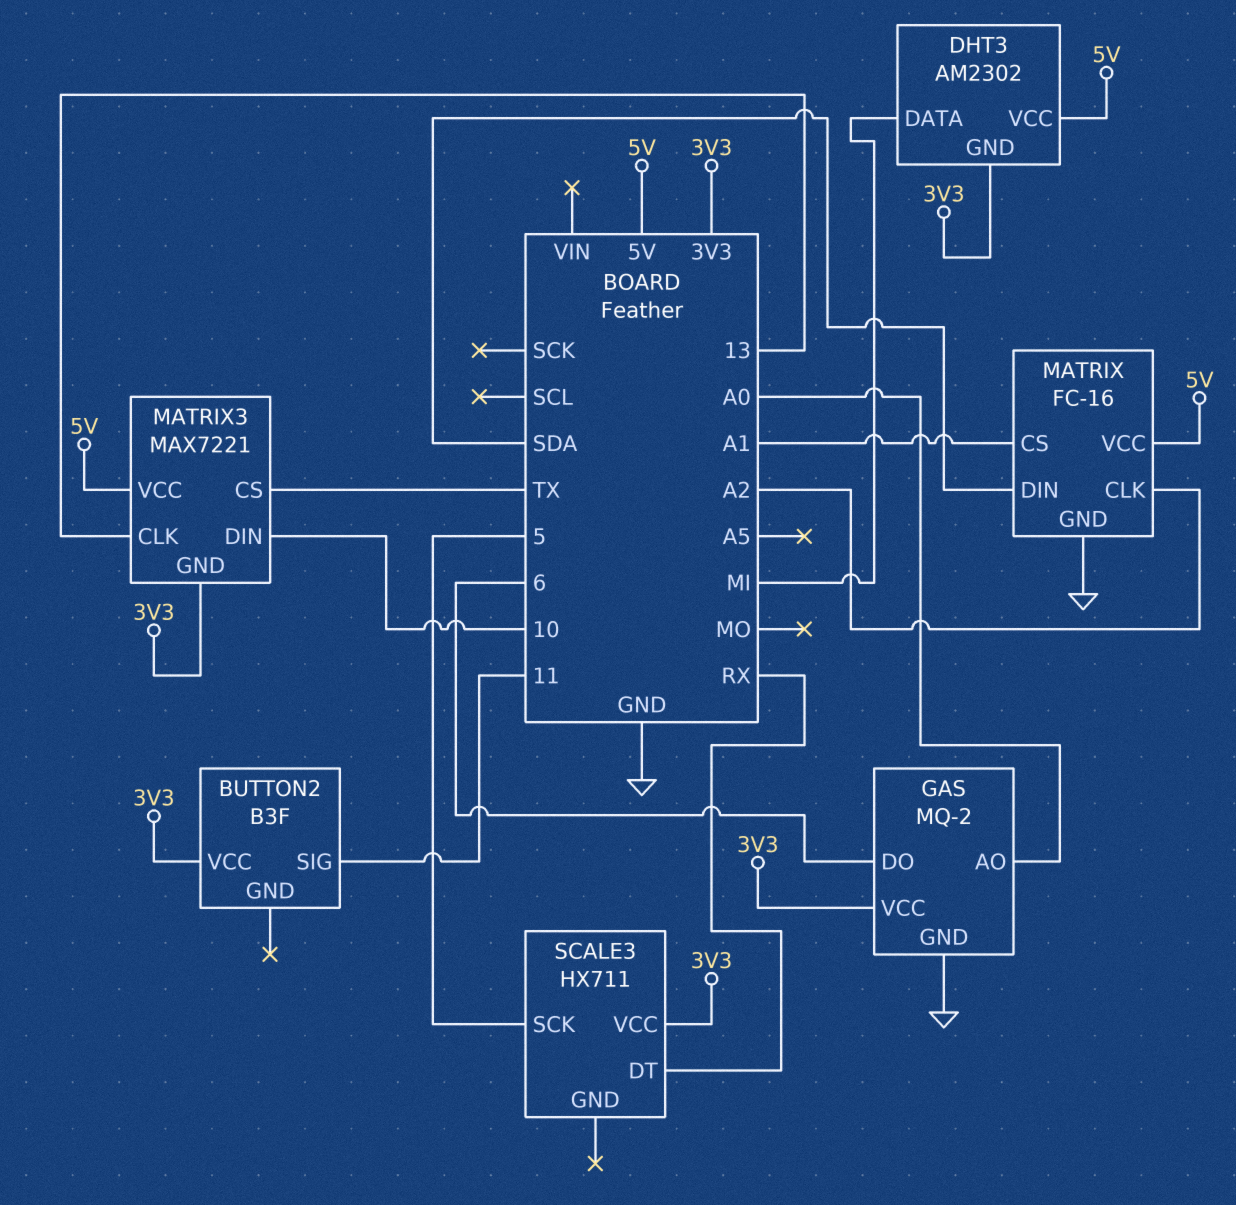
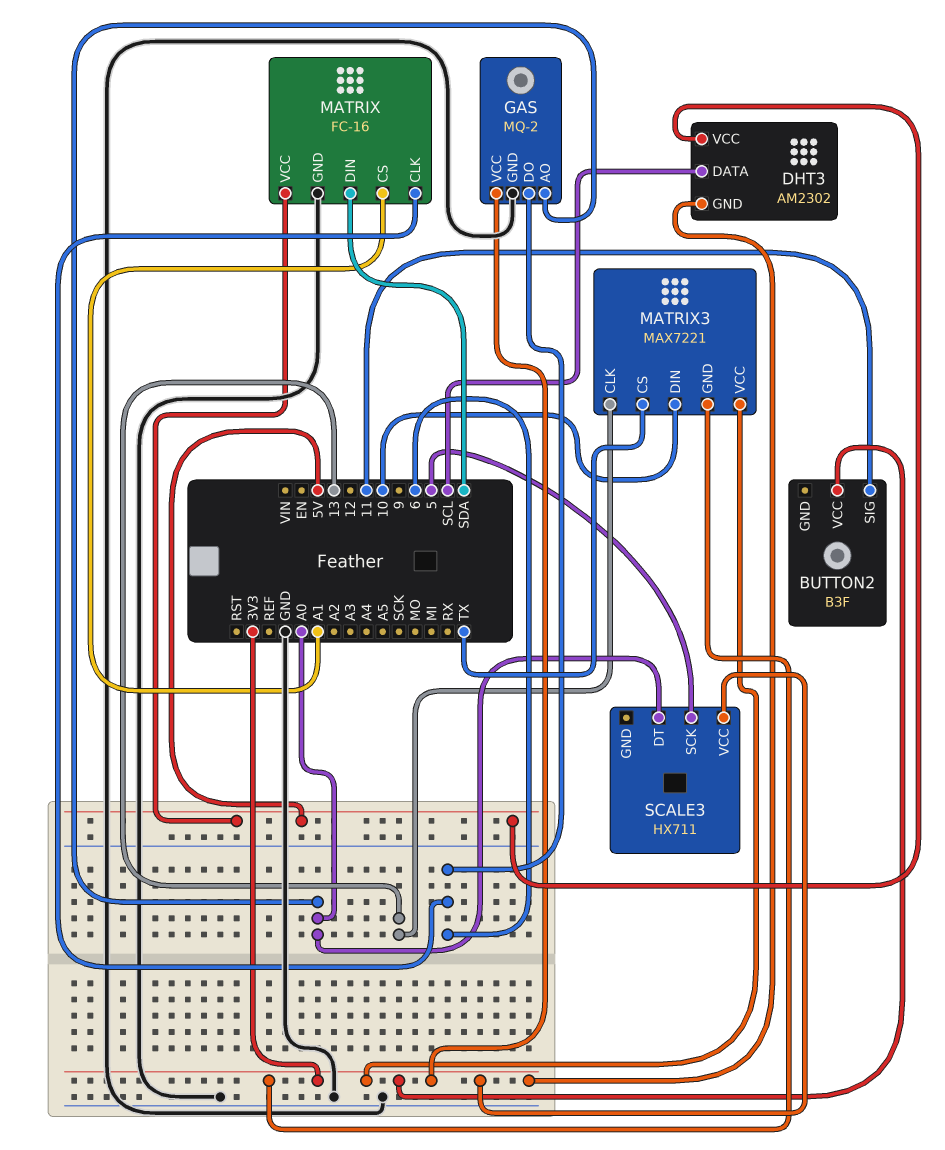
DHT3 pin DATA: MI -> SCL
MATRIX pin CLK: A2 -> 6
MATRIX3 pin VCC: 5V -> 3V3
SCALE3 pin DT: RX -> A0

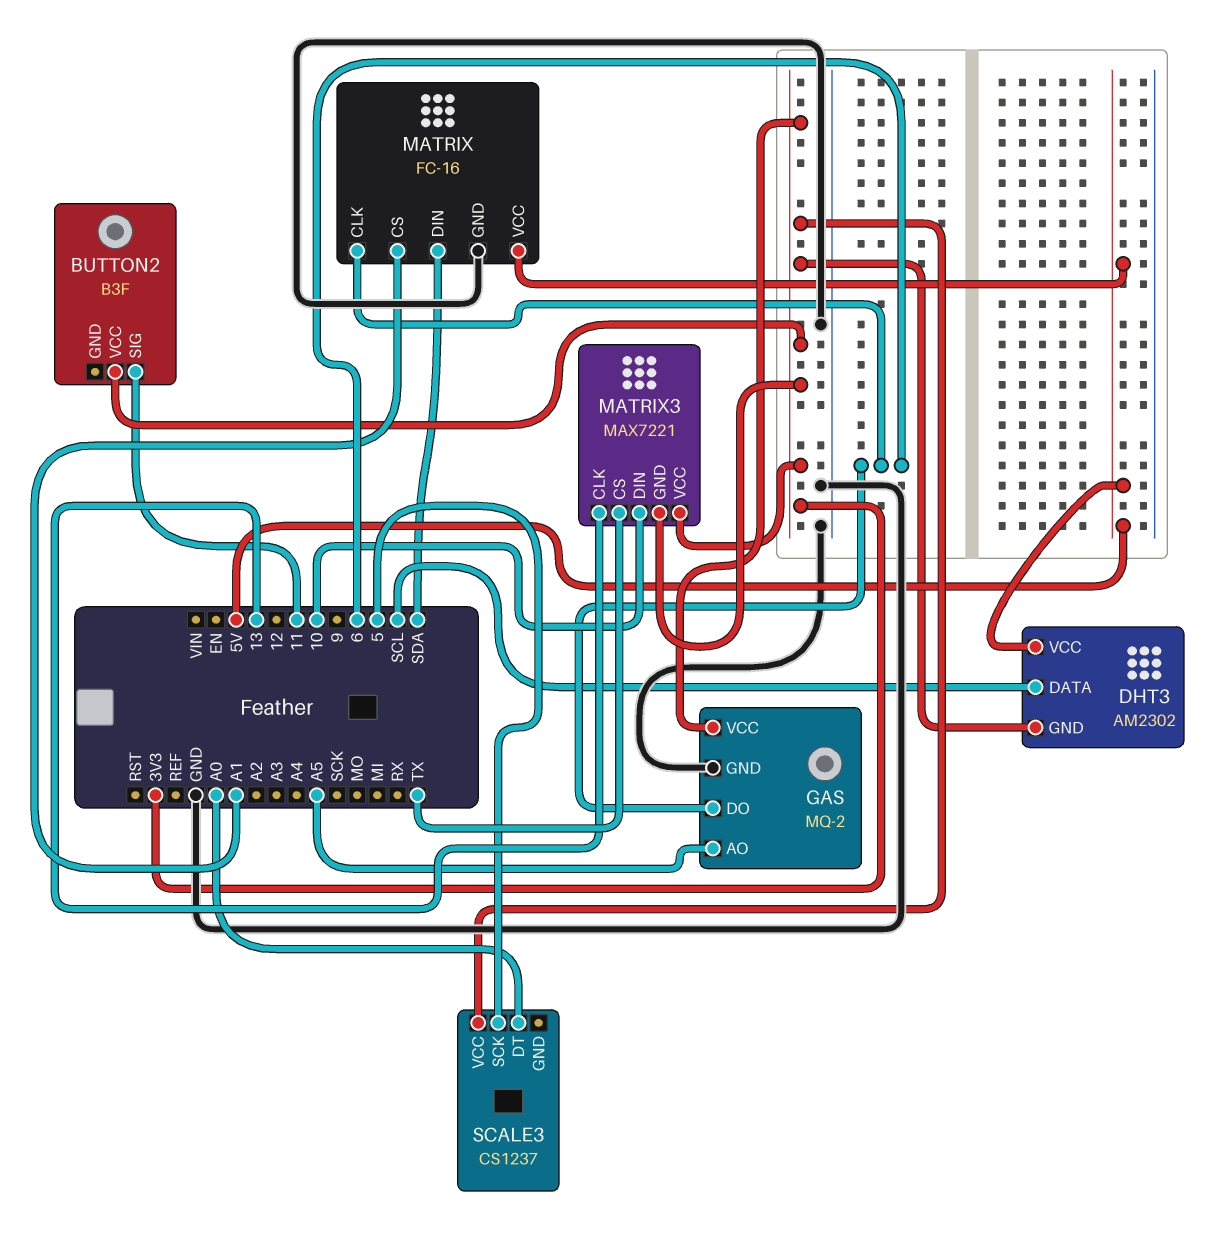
GAS pin AO: A0 -> A5
SCALE3: HX711 -> CS1237

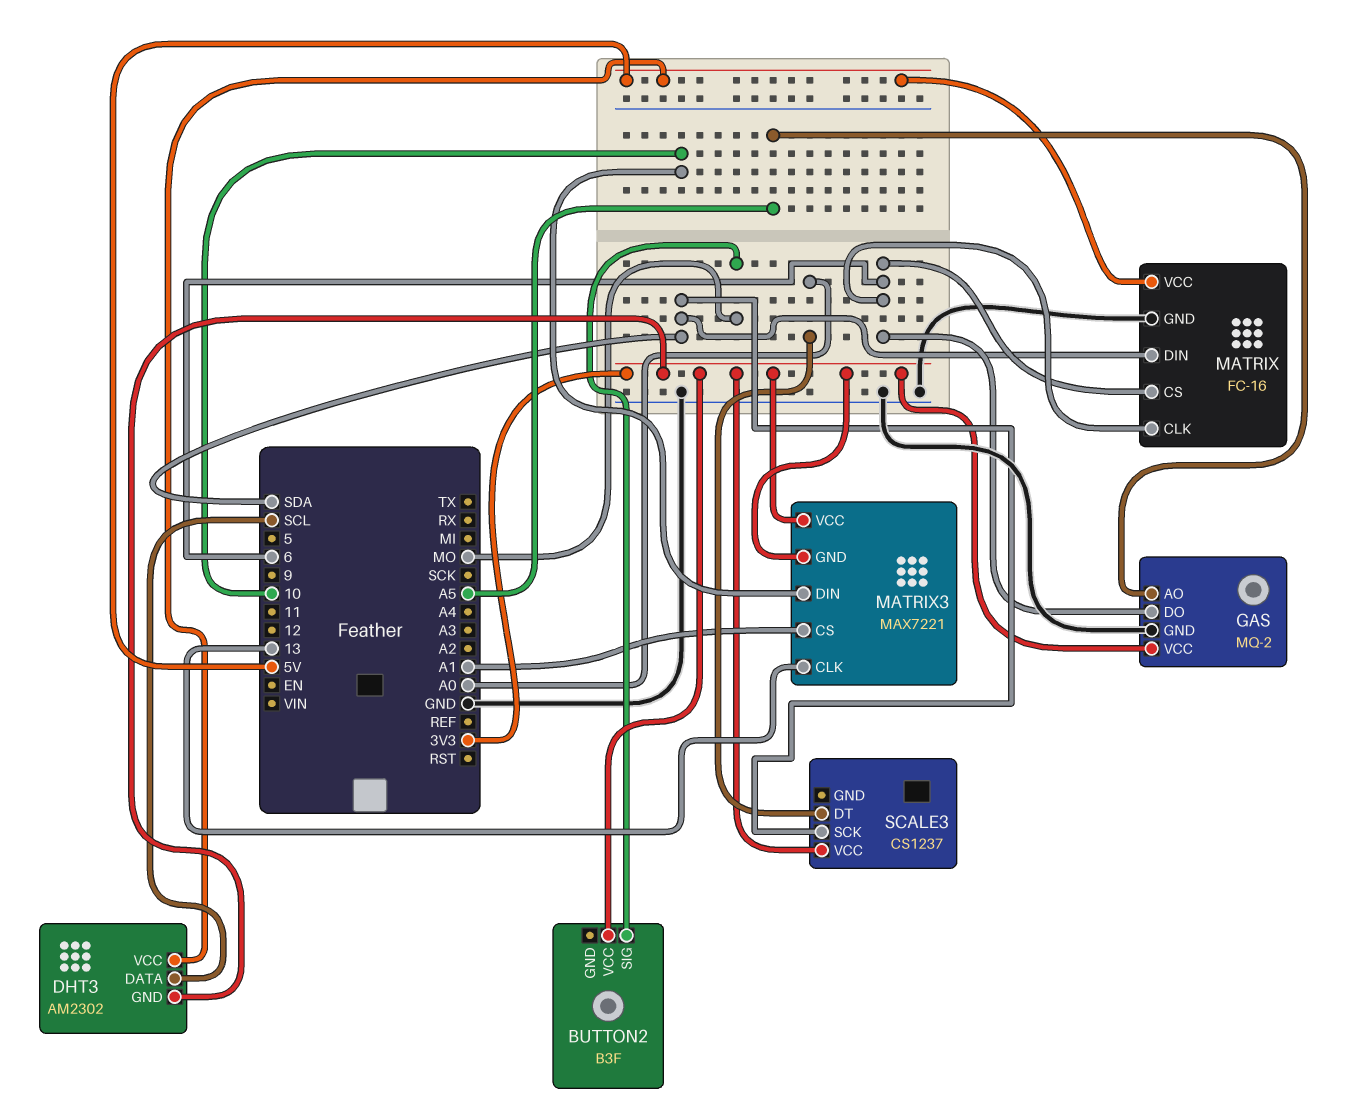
BUTTON2 pin SIG: 11 -> MO
MATRIX pin CS: A1 -> 6
MATRIX3 pin CS: TX -> A1
SCALE3 pin SCK: 5 -> SDA

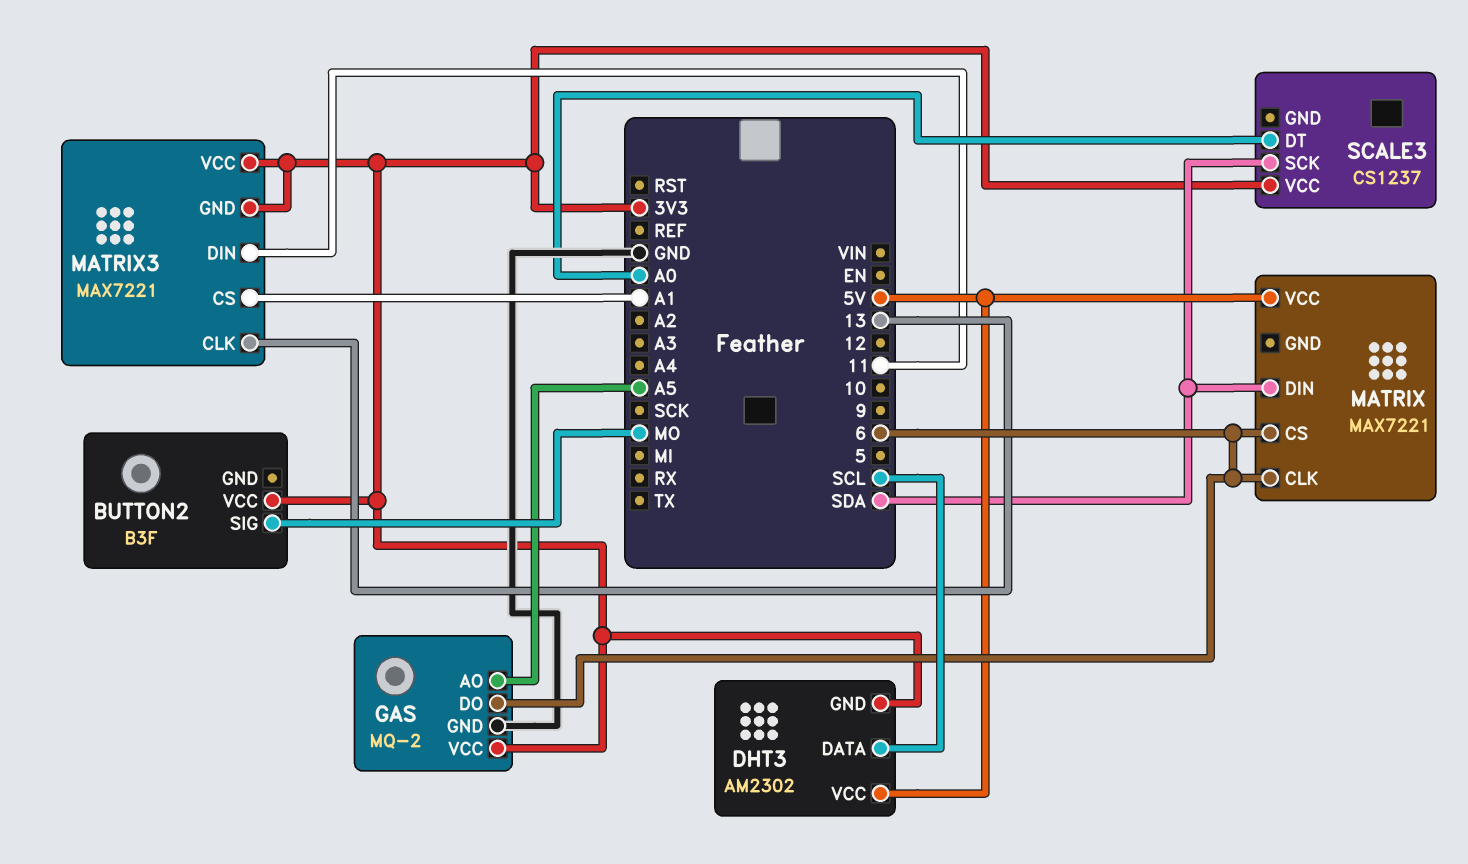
MATRIX: FC-16 -> MAX7221
MATRIX pin GND: GND -> none
MATRIX3 pin DIN: 10 -> 11

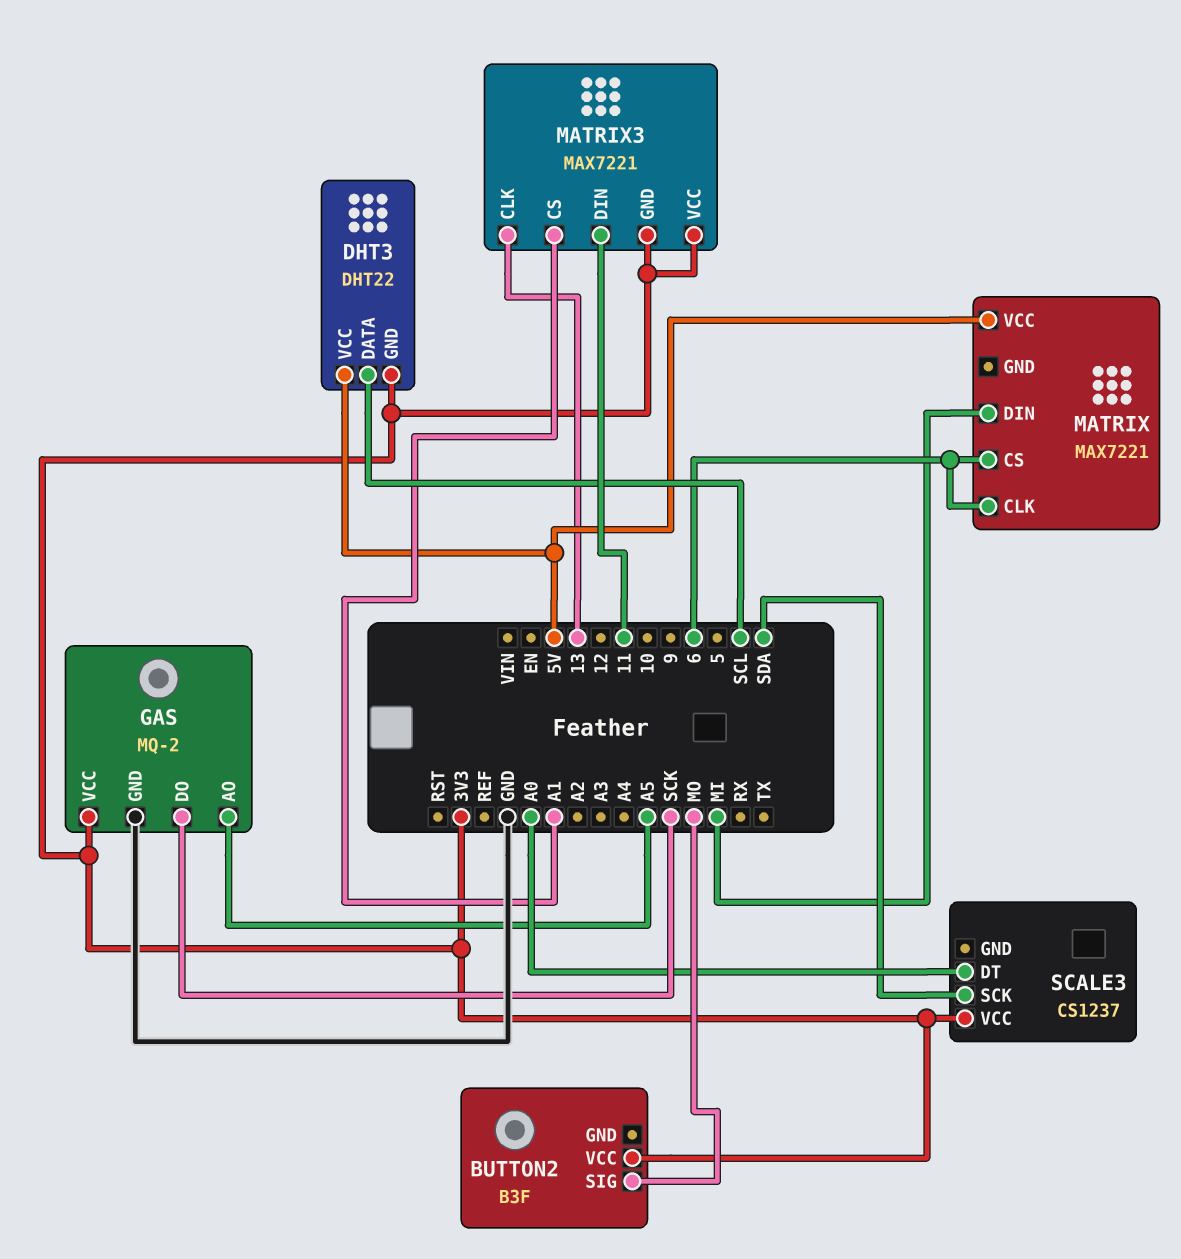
DHT3: AM2302 -> DHT22
GAS pin DO: 6 -> SCK
MATRIX pin DIN: SDA -> MI

